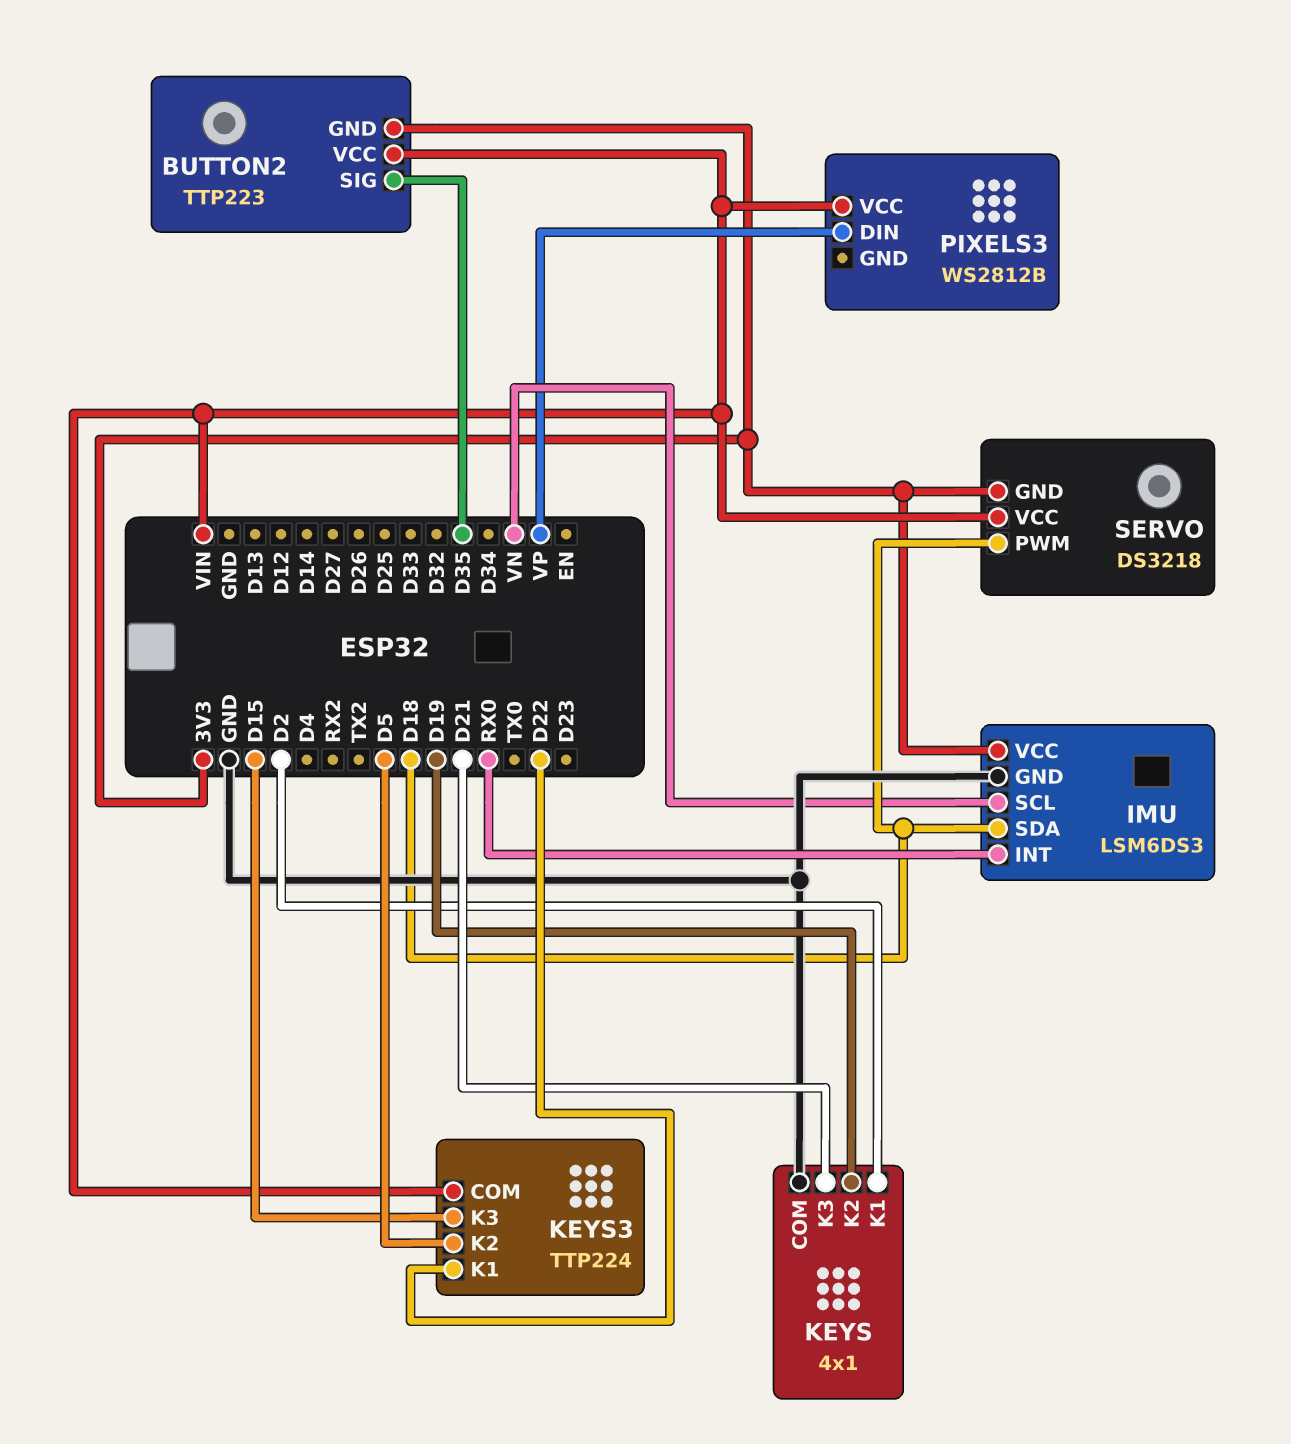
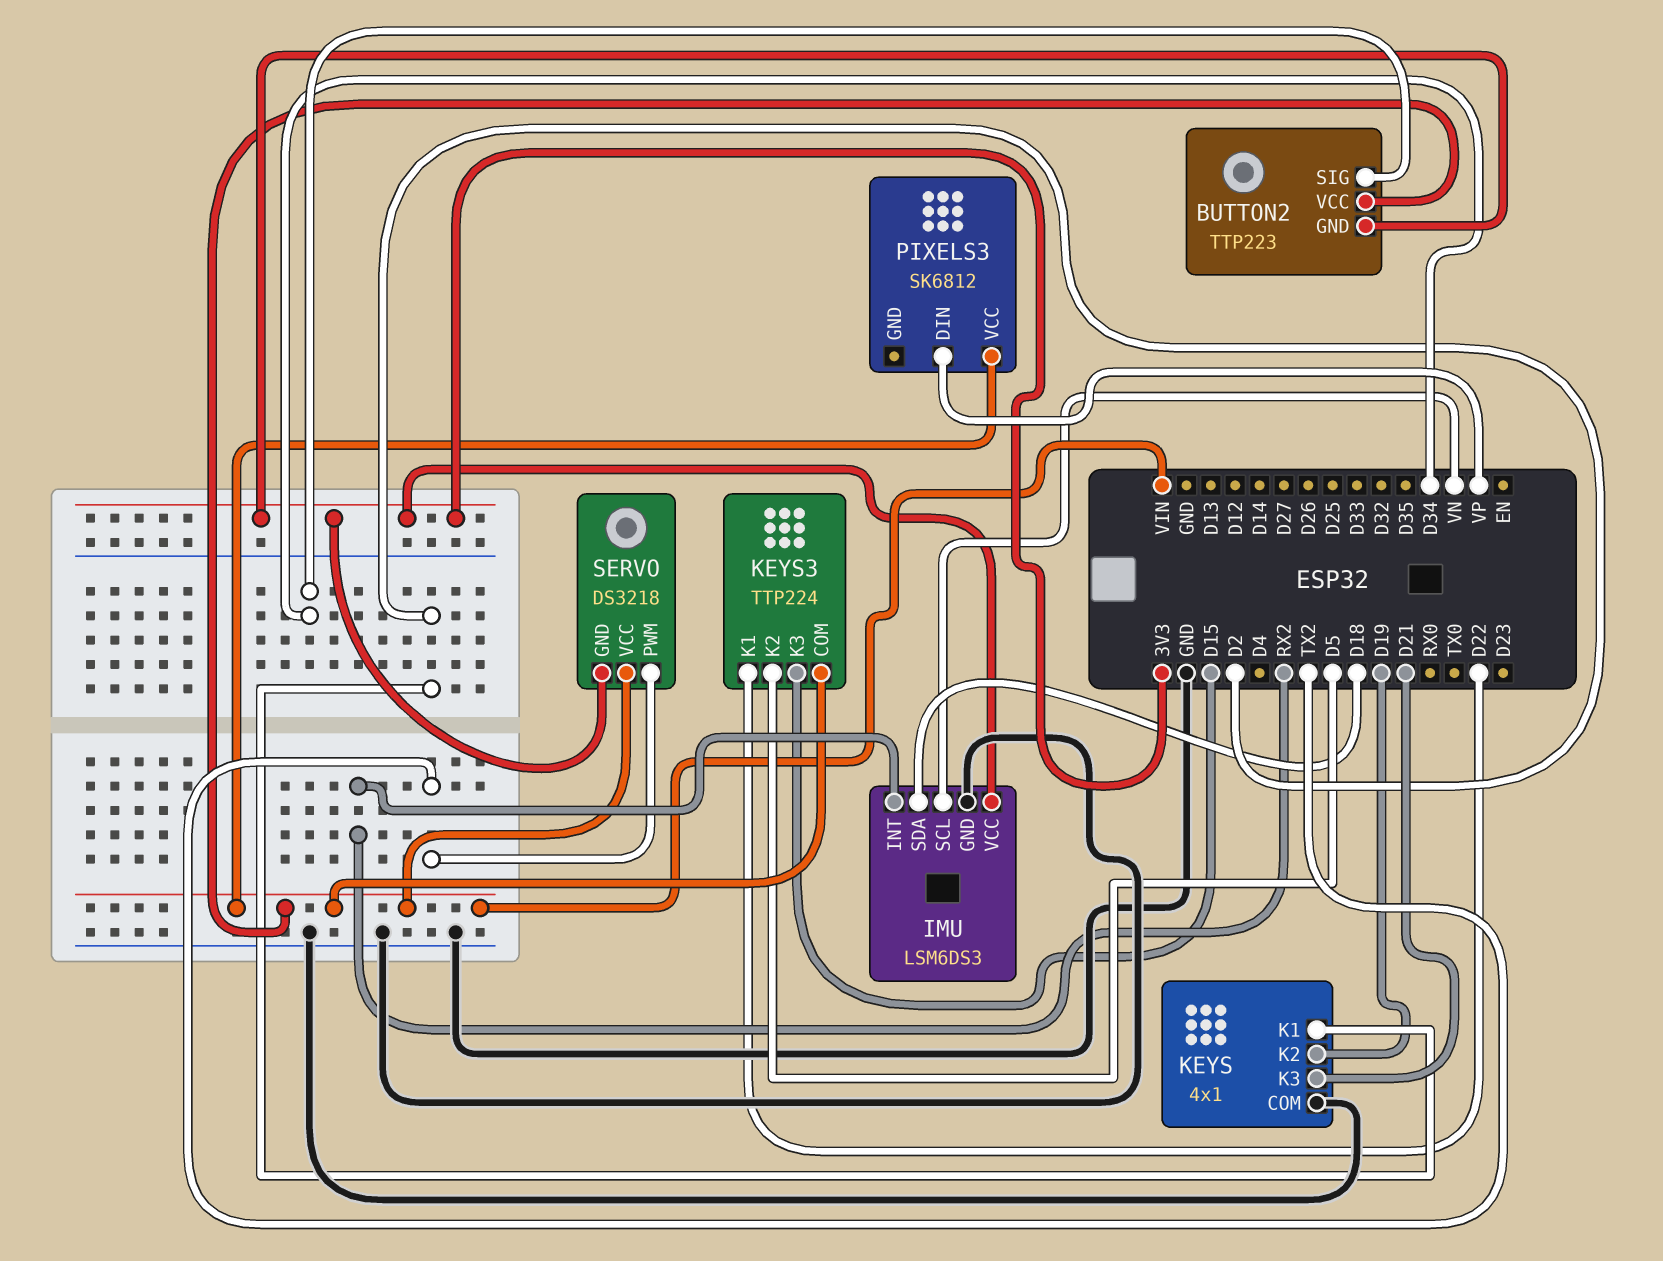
BUTTON2 pin SIG: D35 -> D34
IMU pin INT: RX0 -> RX2
PIXELS3: WS2812B -> SK6812
SERVO pin PWM: D18 -> TX2

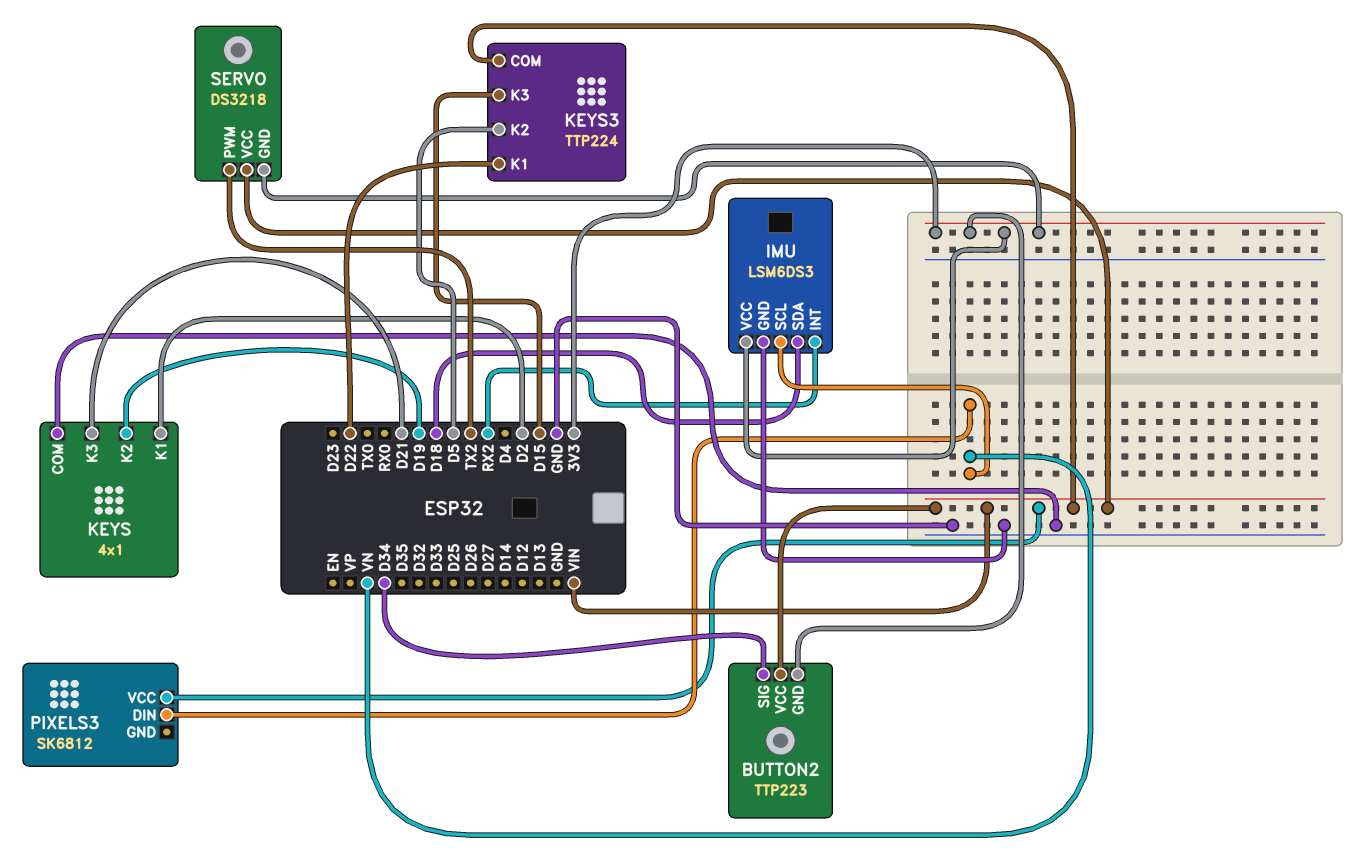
PIXELS3 pin DIN: VP -> VN

